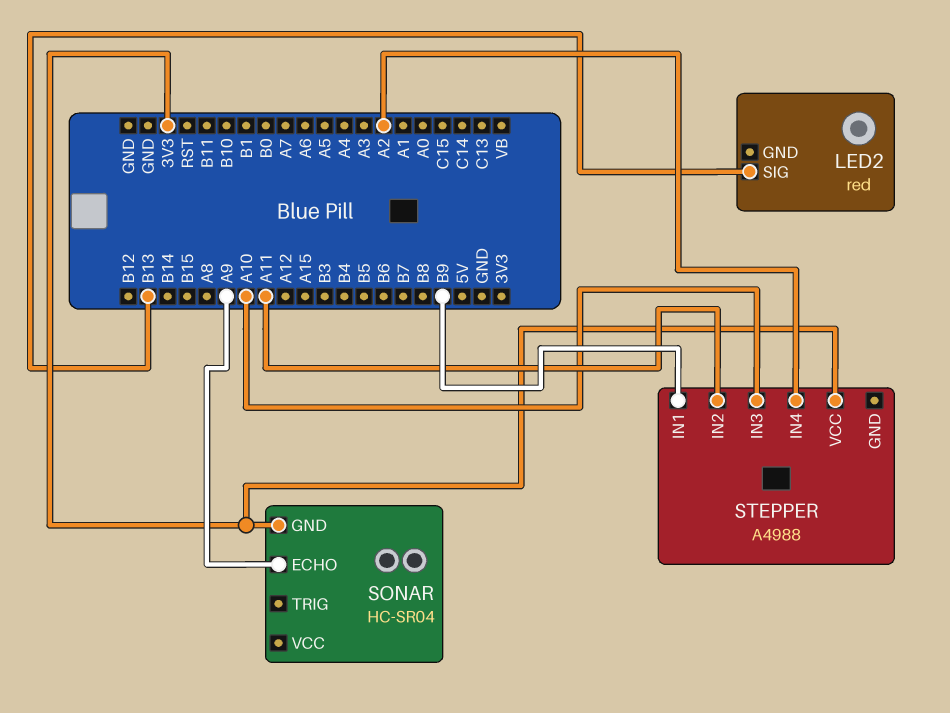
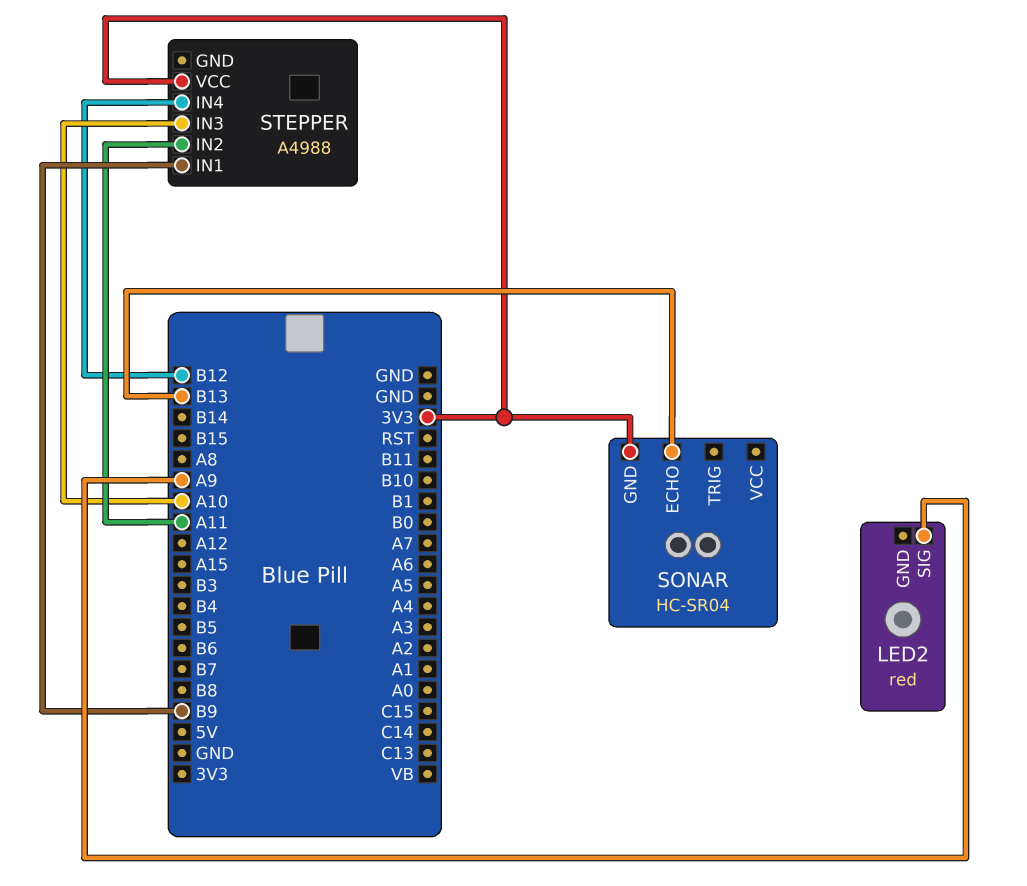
LED2 pin SIG: B13 -> A9
SONAR pin ECHO: A9 -> B13
STEPPER pin IN4: A2 -> B12

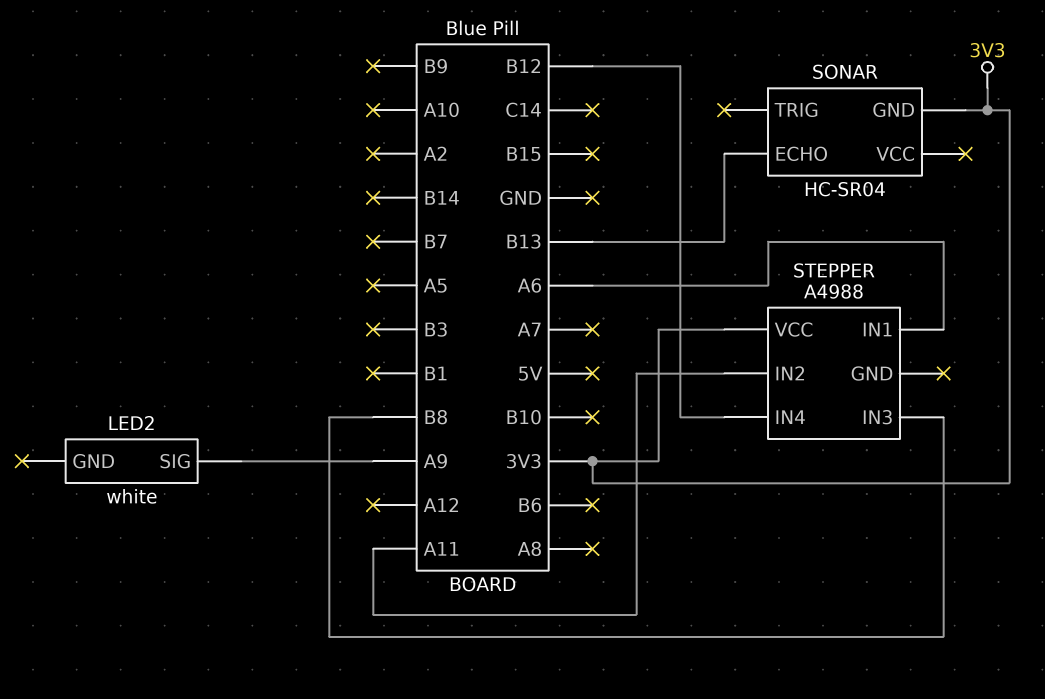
LED2: red -> white
STEPPER pin IN1: B9 -> A6
STEPPER pin IN3: A10 -> B8

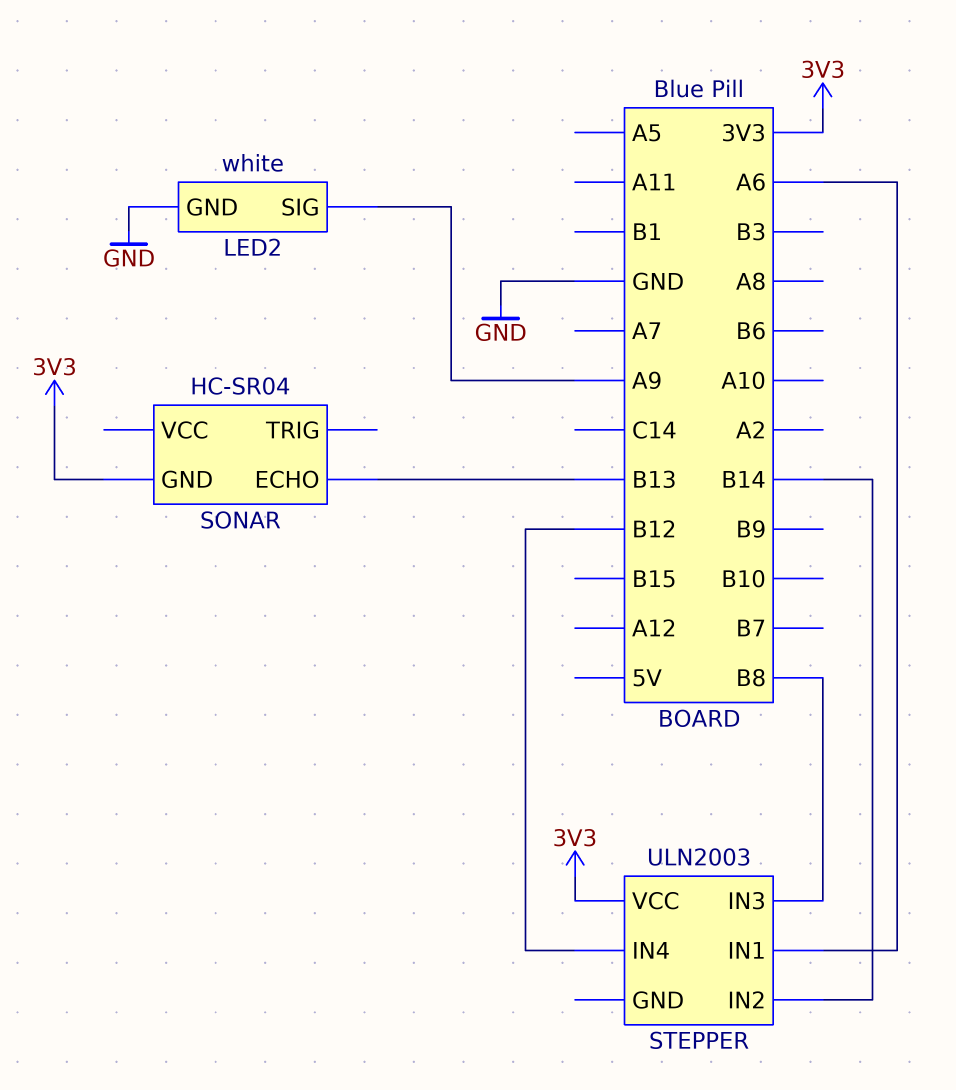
LED2 pin GND: none -> GND
STEPPER: A4988 -> ULN2003
STEPPER pin IN2: A11 -> B14

